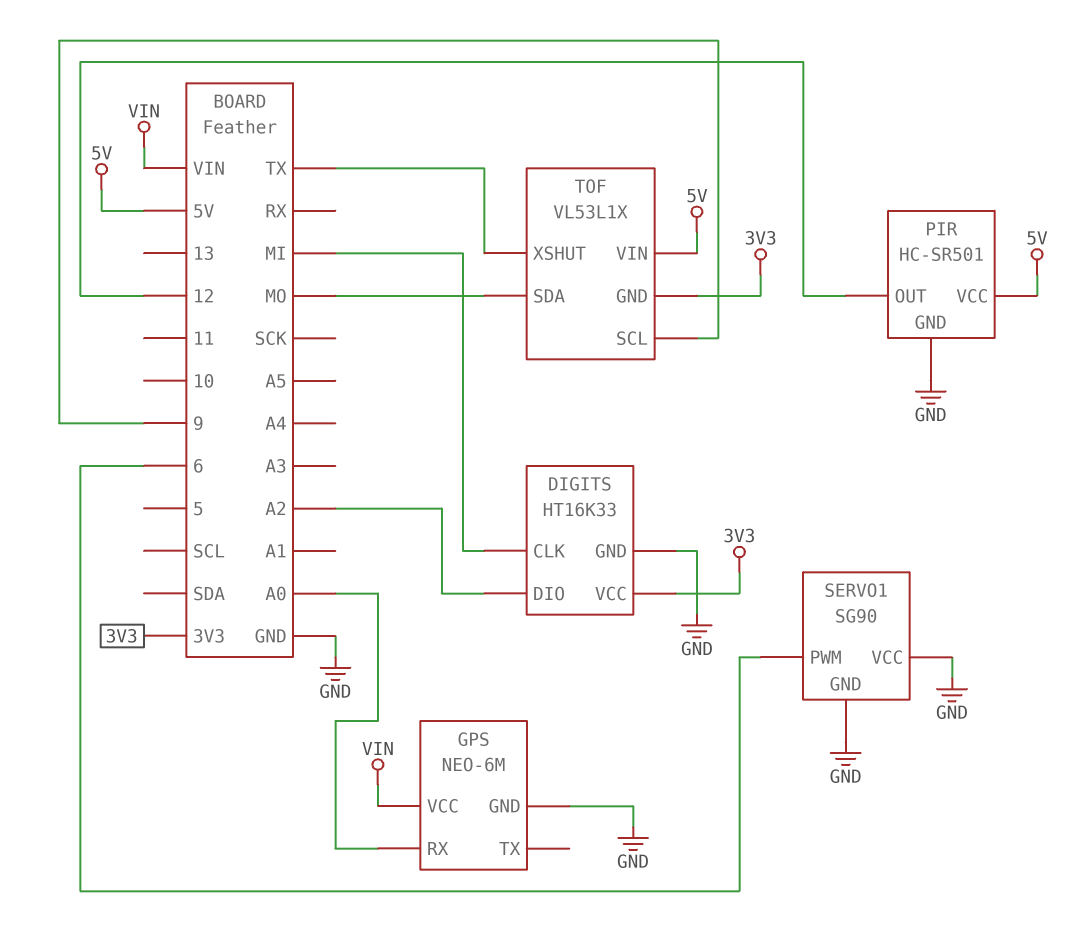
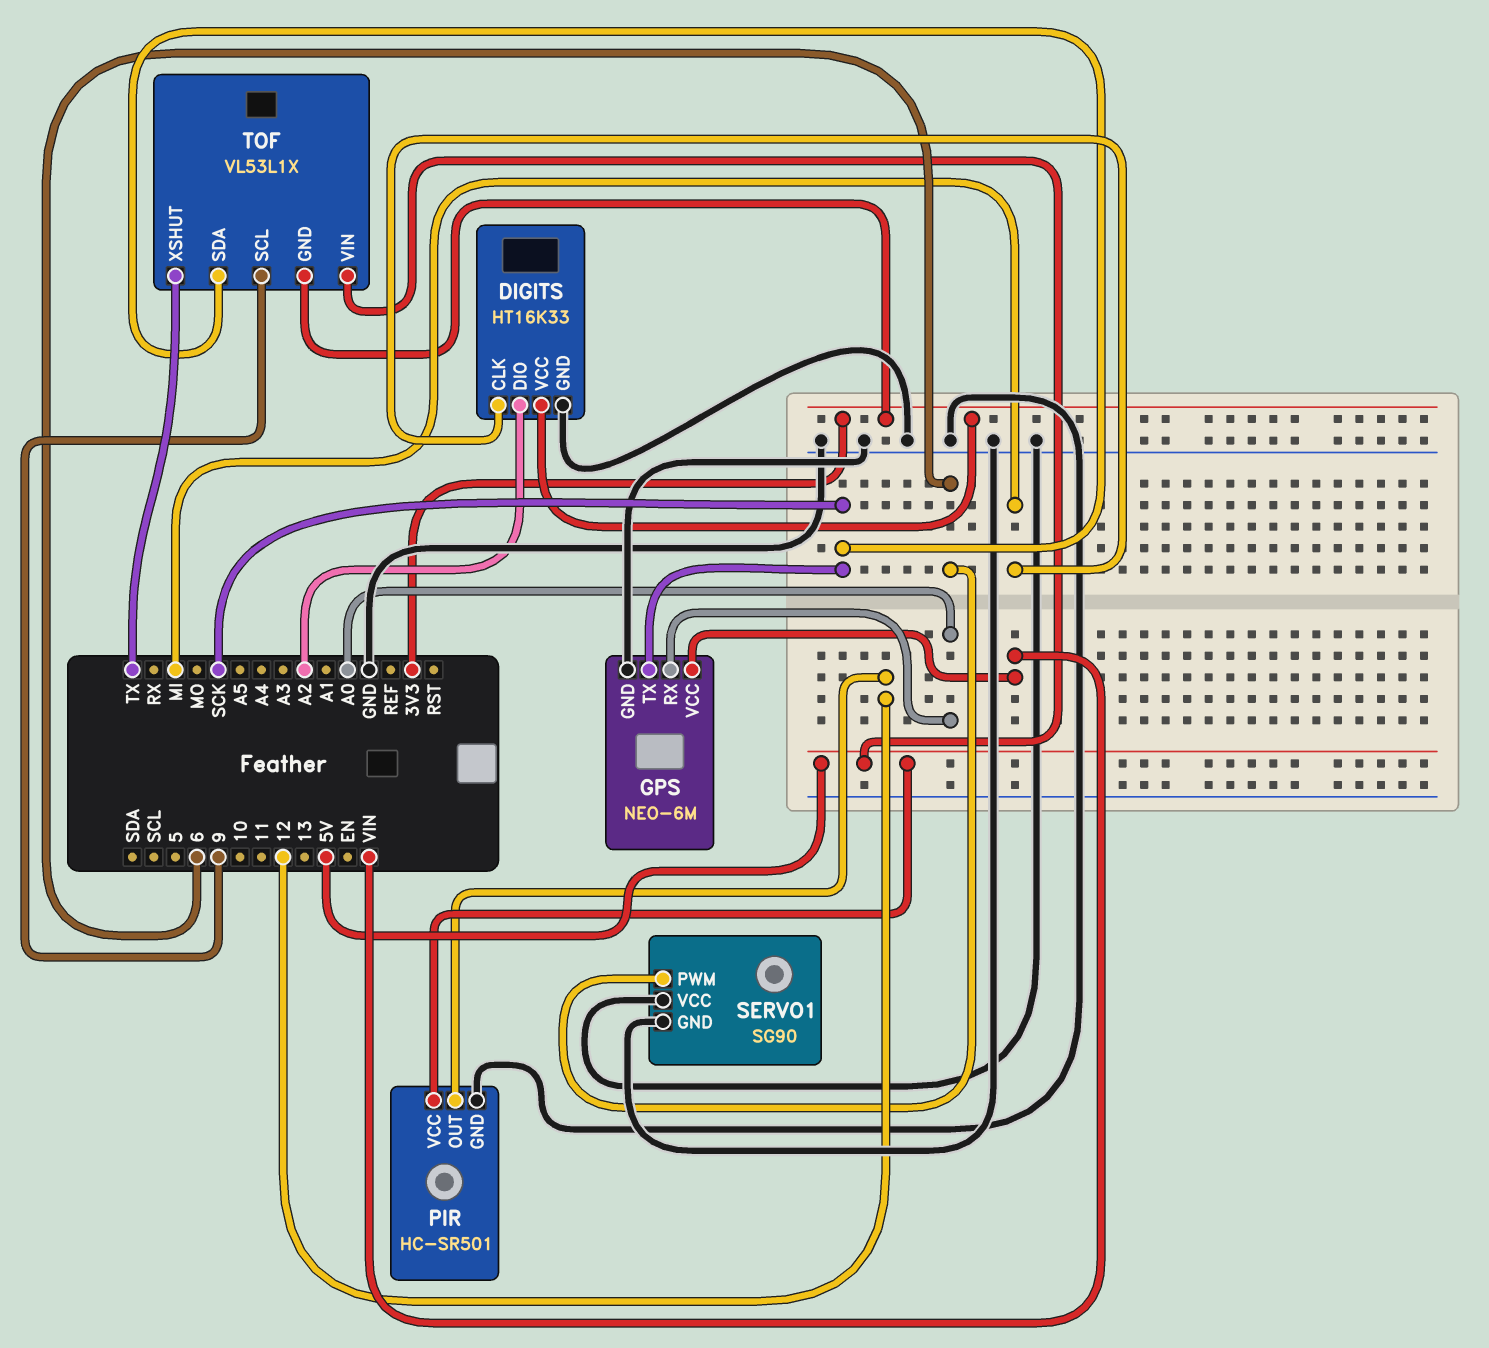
GPS pin TX: none -> SCK
TOF pin SDA: MO -> SCK

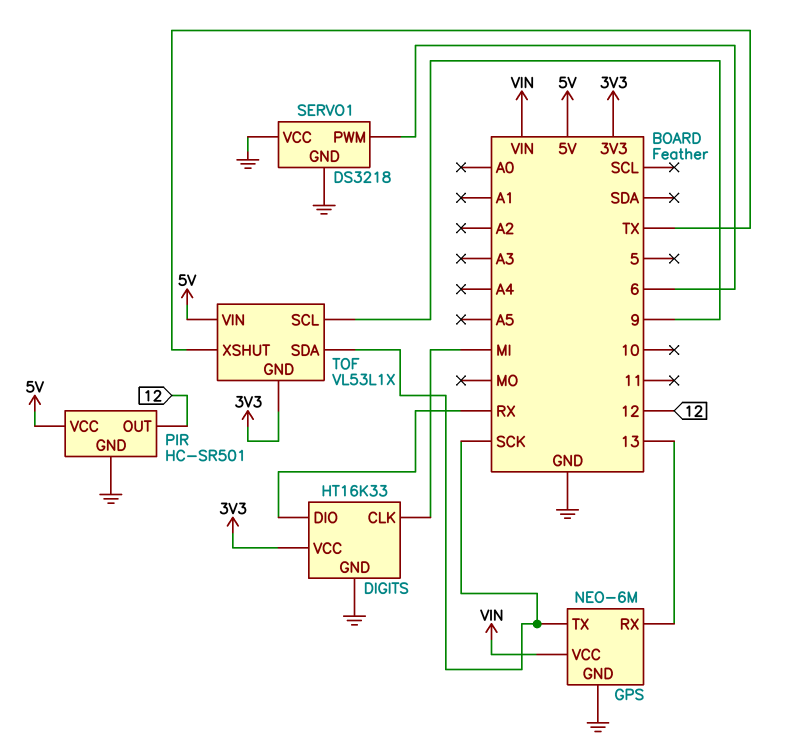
DIGITS pin DIO: A2 -> RX
GPS pin RX: A0 -> 13
SERVO1: SG90 -> DS3218

